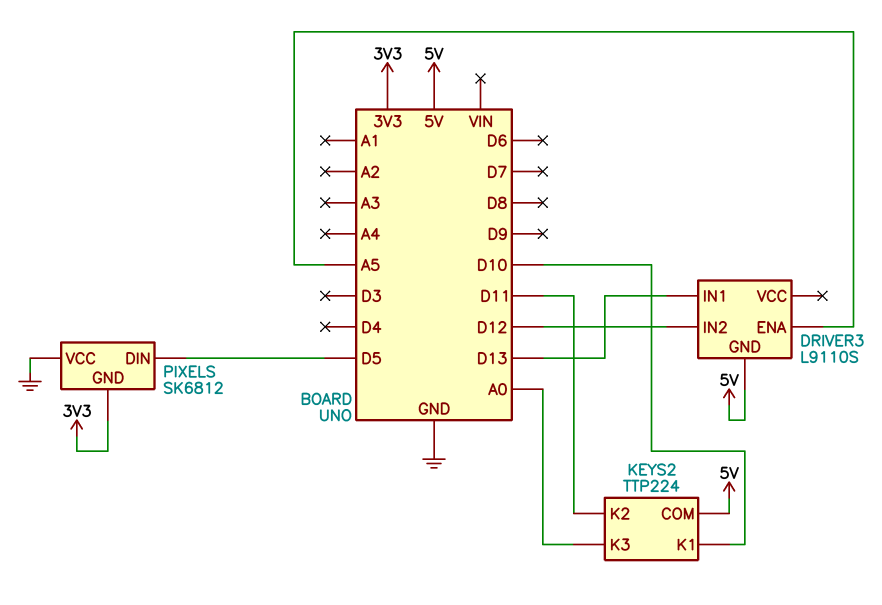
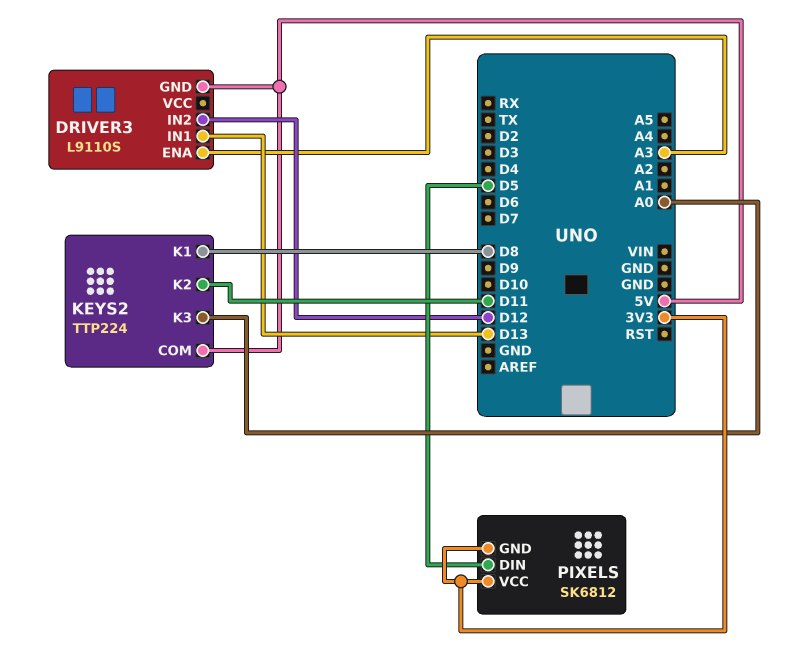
DRIVER3 pin ENA: A5 -> A3
KEYS2 pin K1: D10 -> D8
PIXELS pin VCC: GND -> 3V3

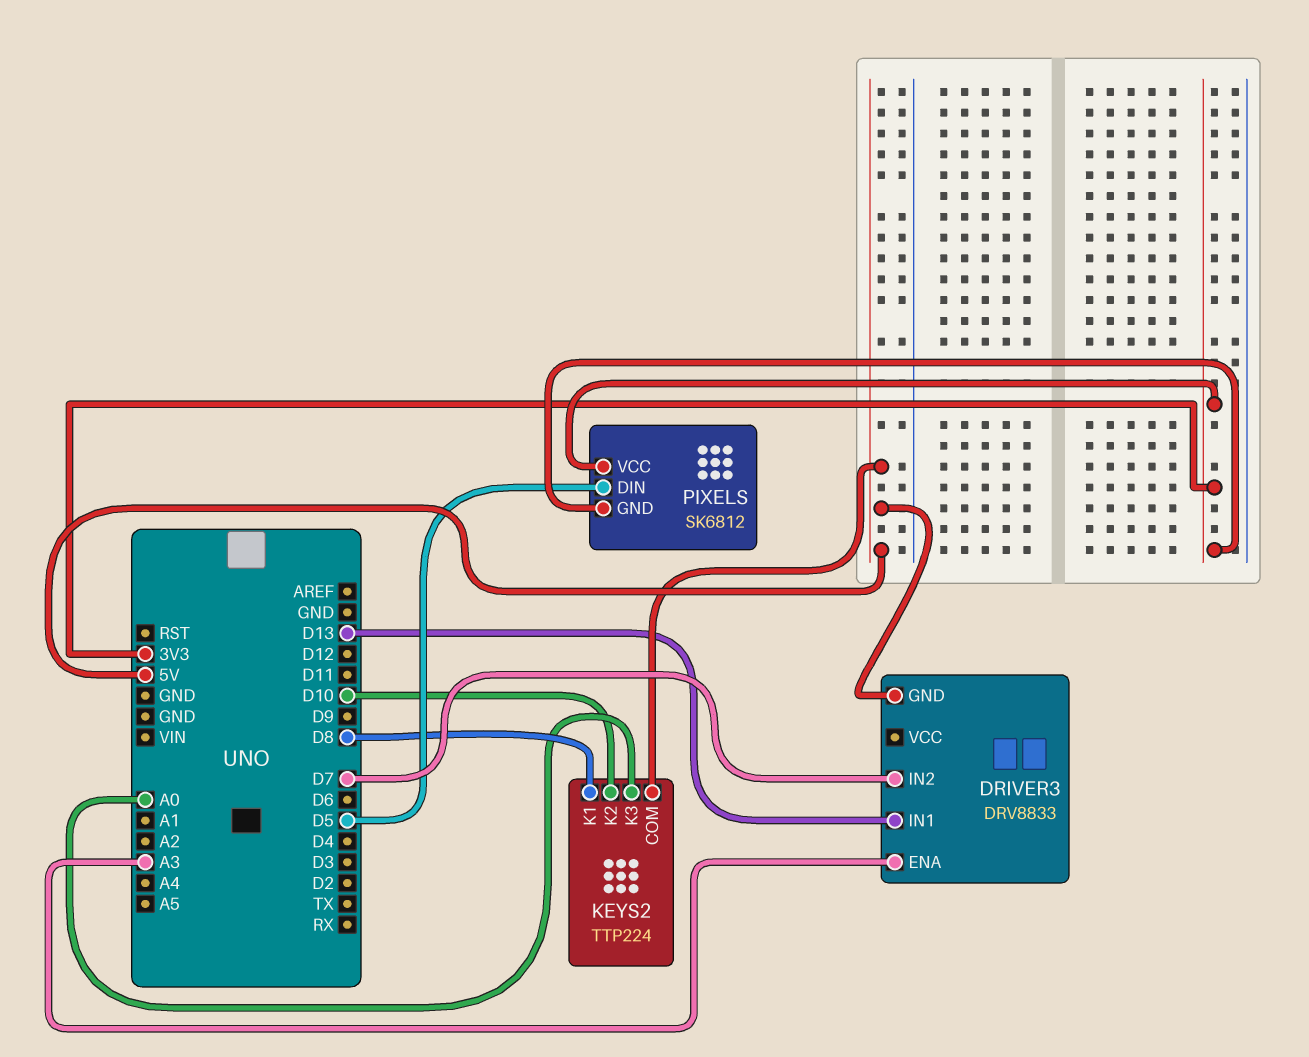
DRIVER3: L9110S -> DRV8833
DRIVER3 pin IN2: D12 -> D7
KEYS2 pin K2: D11 -> D10

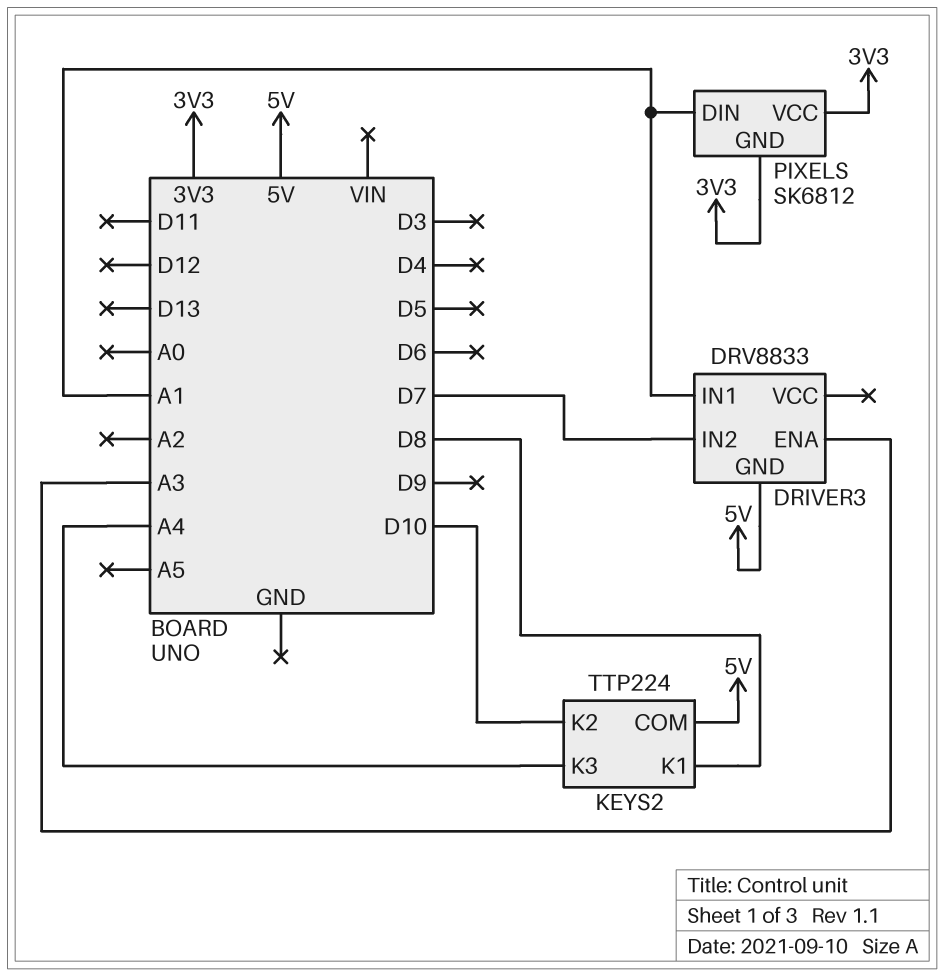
DRIVER3 pin IN1: D13 -> A1
KEYS2 pin K3: A0 -> A4
PIXELS pin DIN: D5 -> A1

